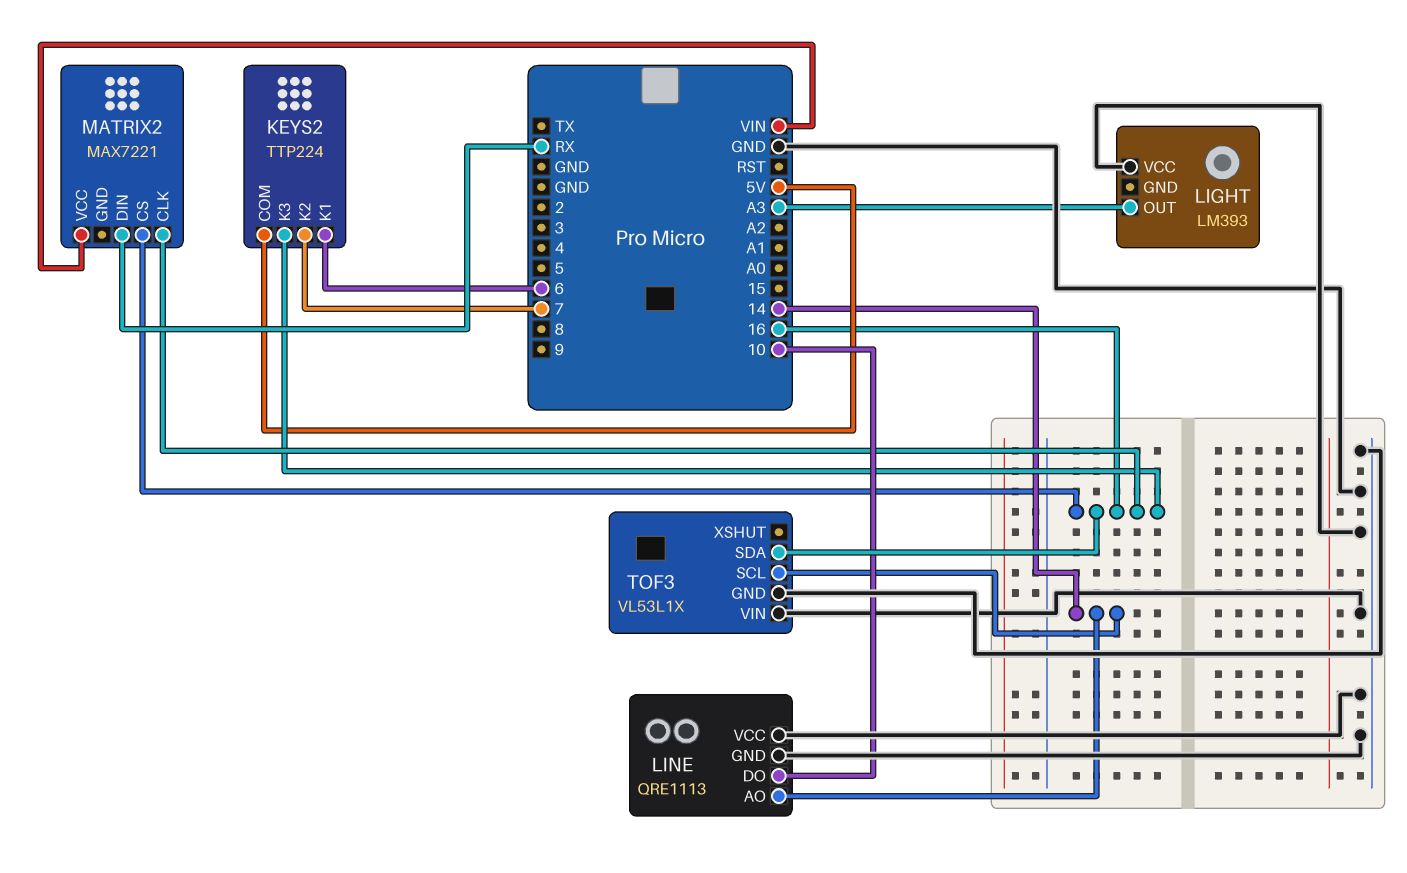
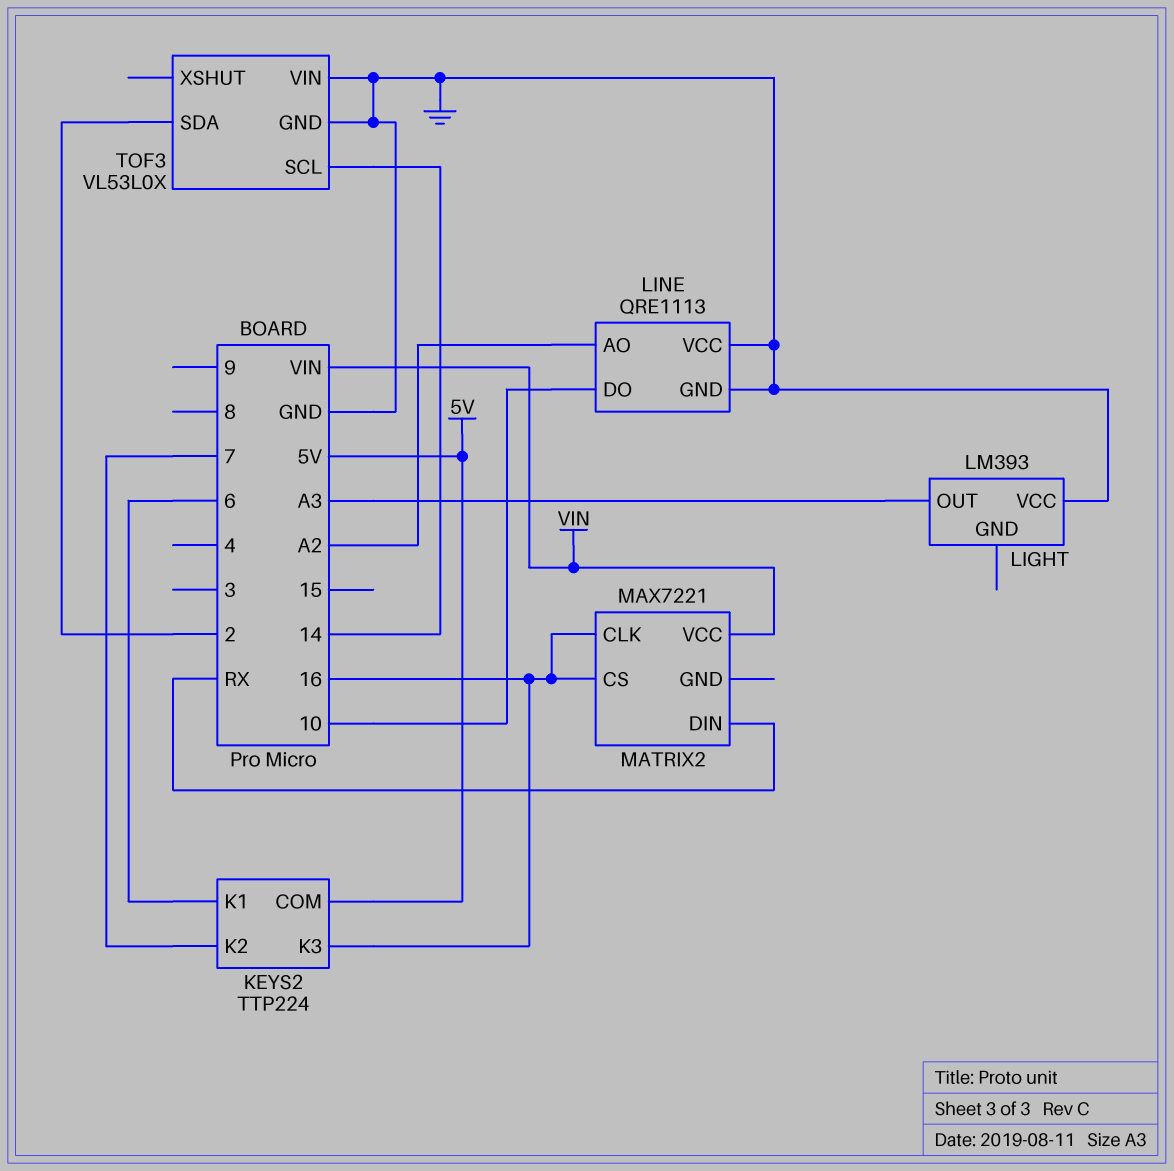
LINE pin AO: 14 -> A2
TOF3: VL53L1X -> VL53L0X
TOF3 pin SDA: 16 -> 2

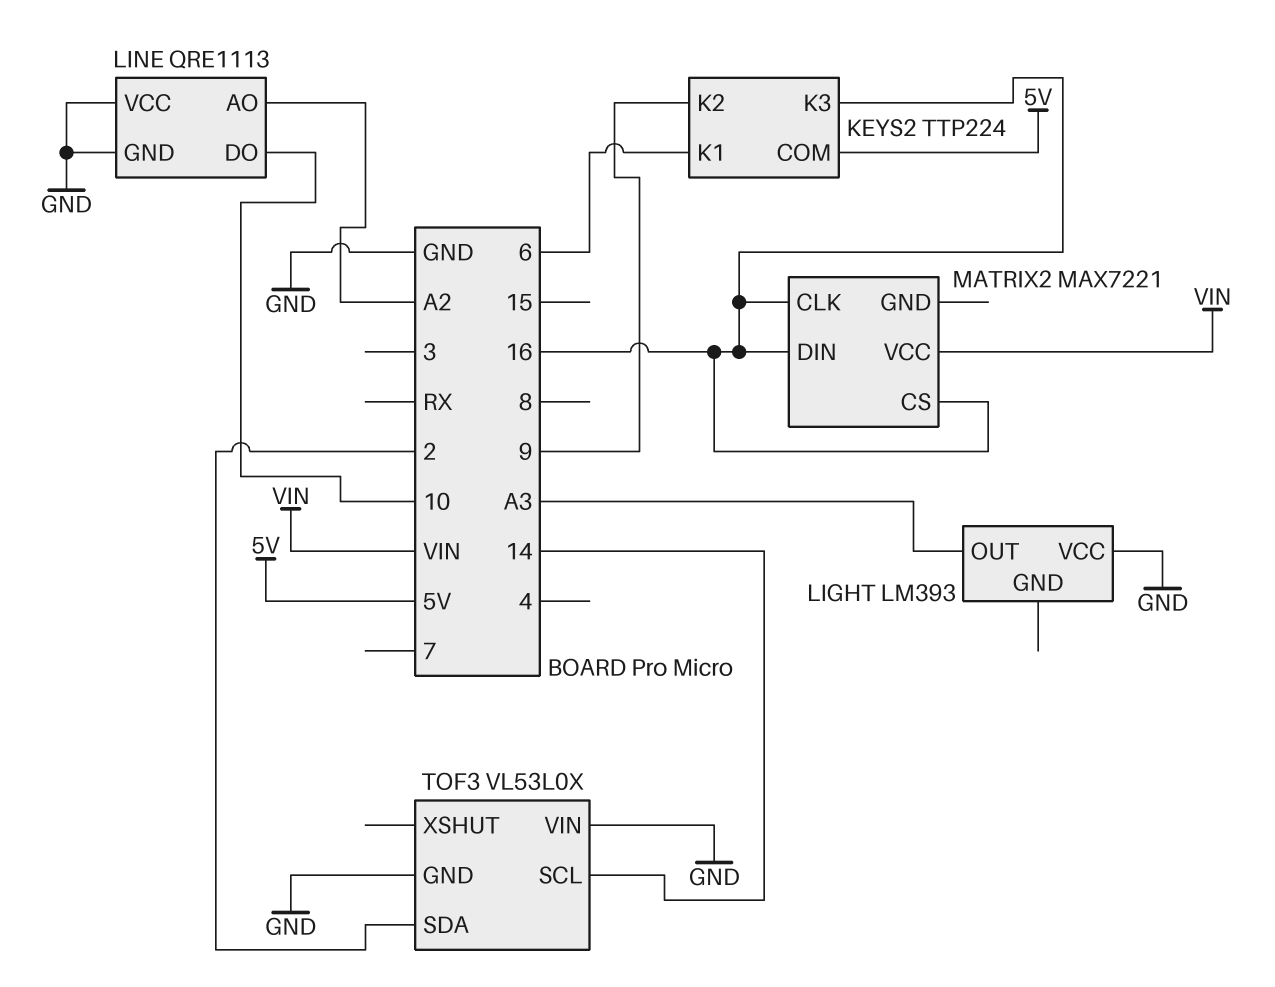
KEYS2 pin K2: 7 -> 9
MATRIX2 pin DIN: RX -> 16

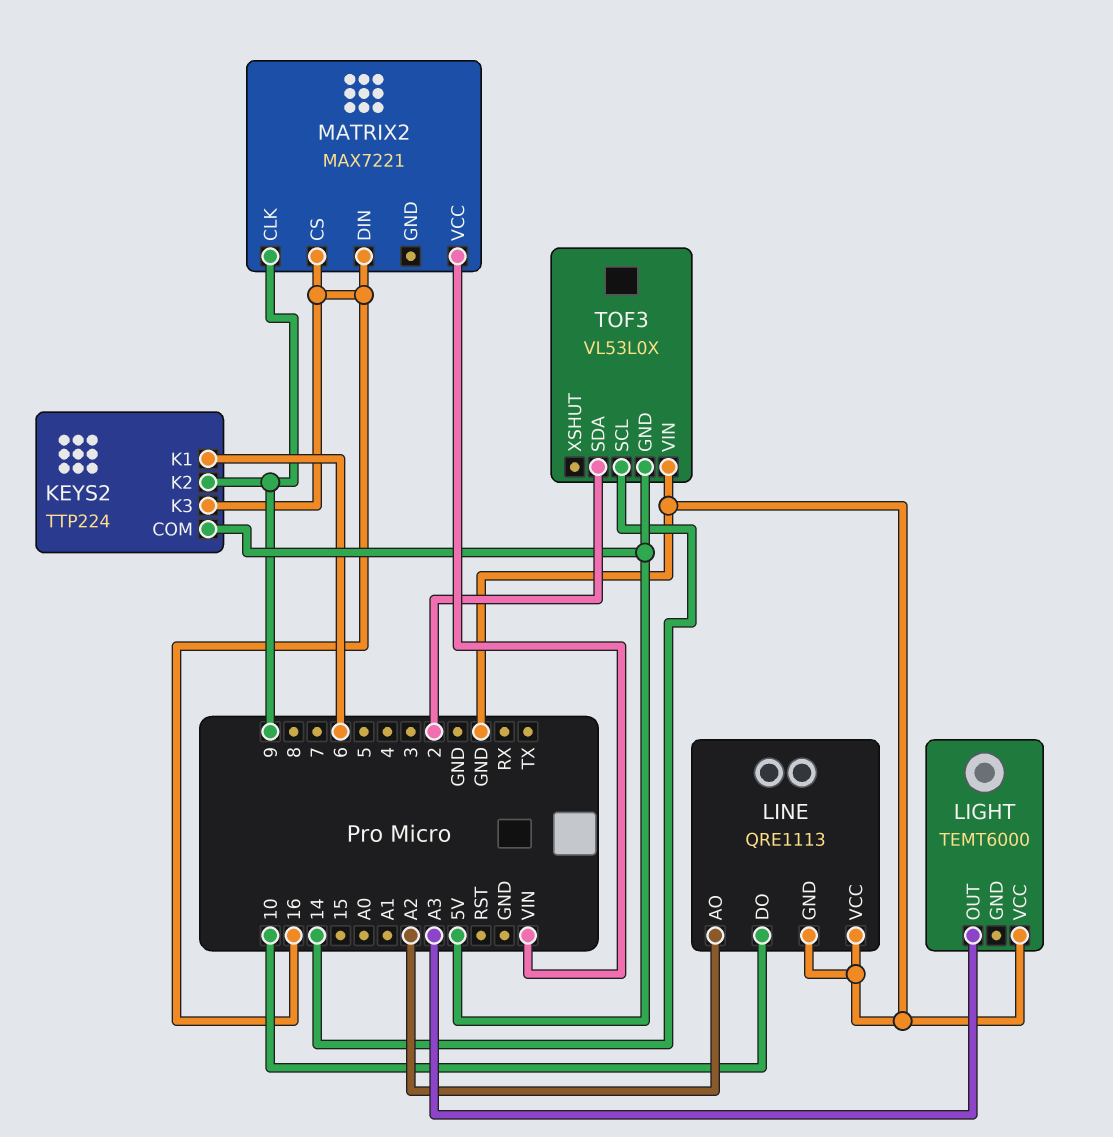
LIGHT: LM393 -> TEMT6000
MATRIX2 pin CLK: 16 -> 9
TOF3 pin GND: GND -> 5V

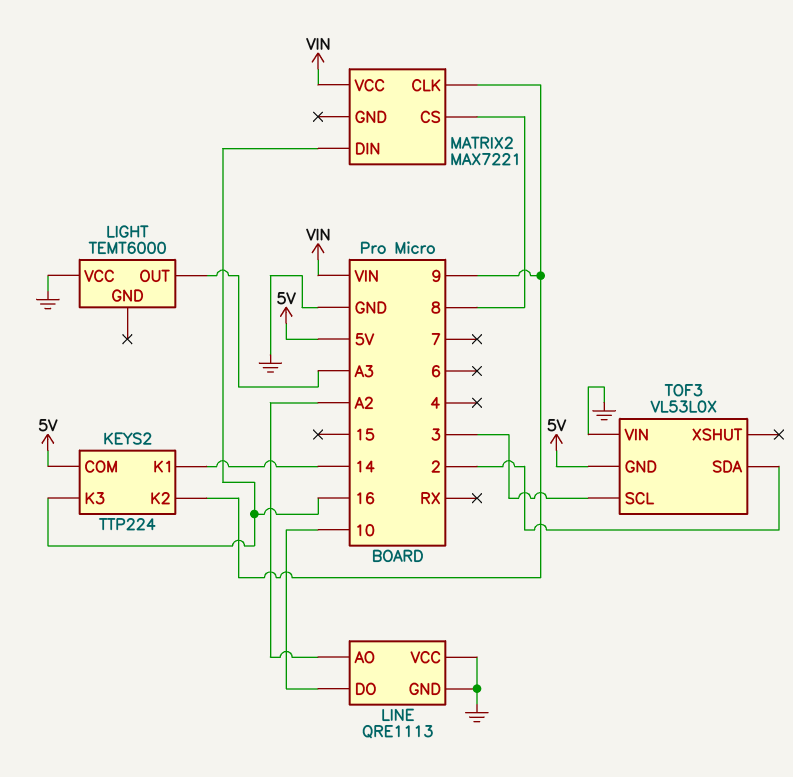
KEYS2 pin K1: 6 -> 14
MATRIX2 pin CS: 16 -> 8
TOF3 pin SCL: 14 -> 3

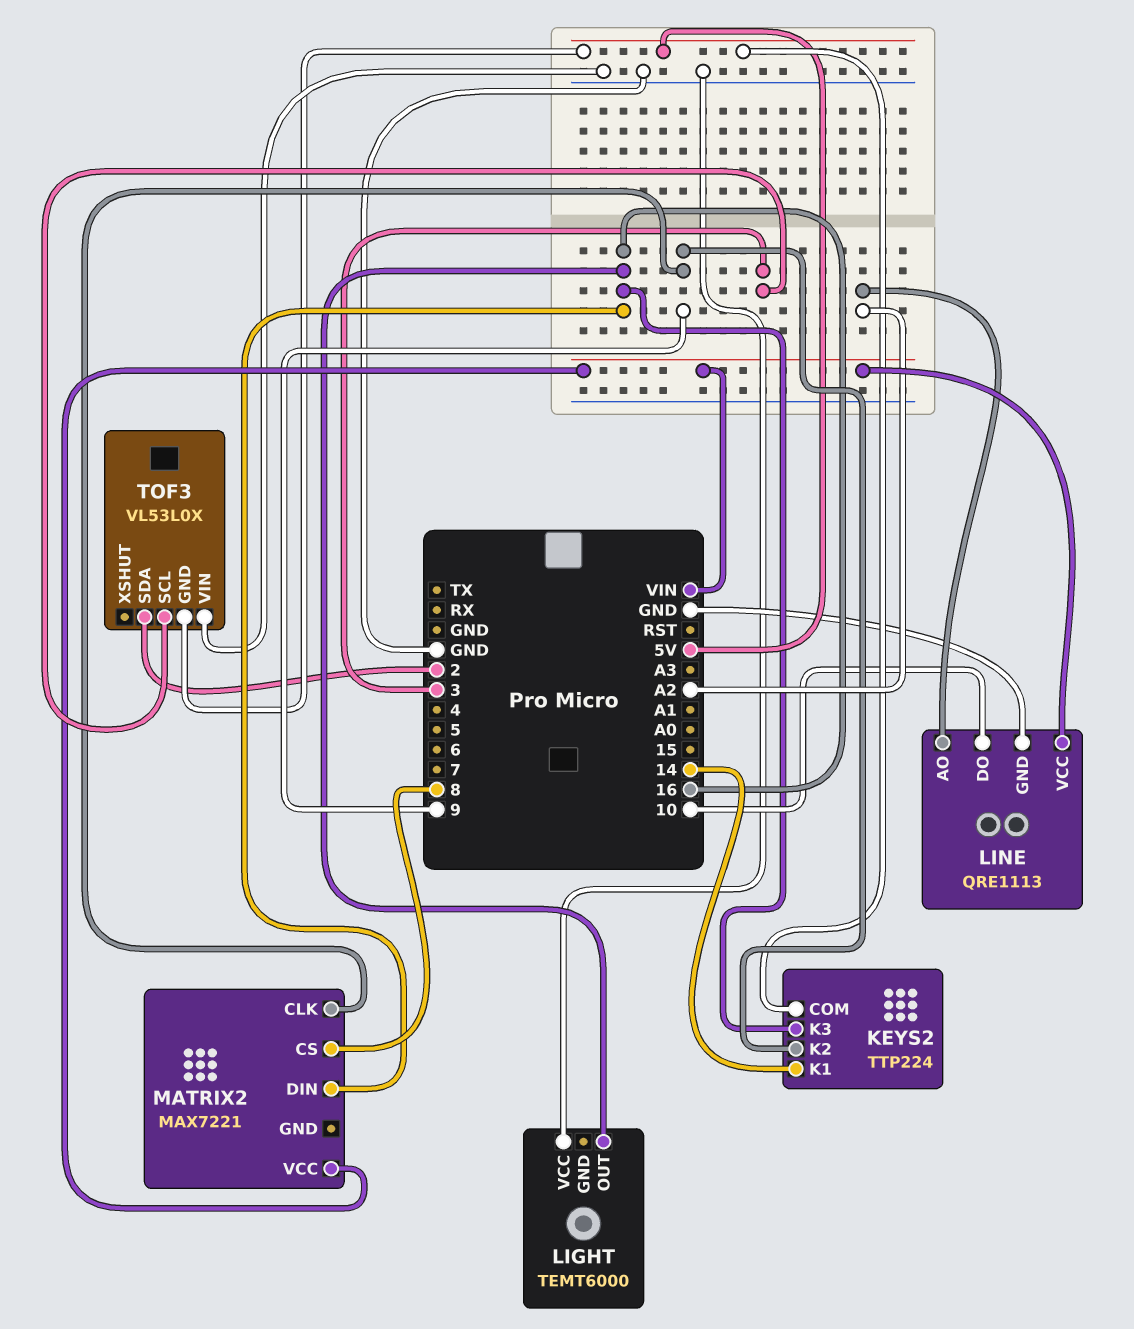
LIGHT pin OUT: A3 -> 16
LINE pin VCC: GND -> VIN

